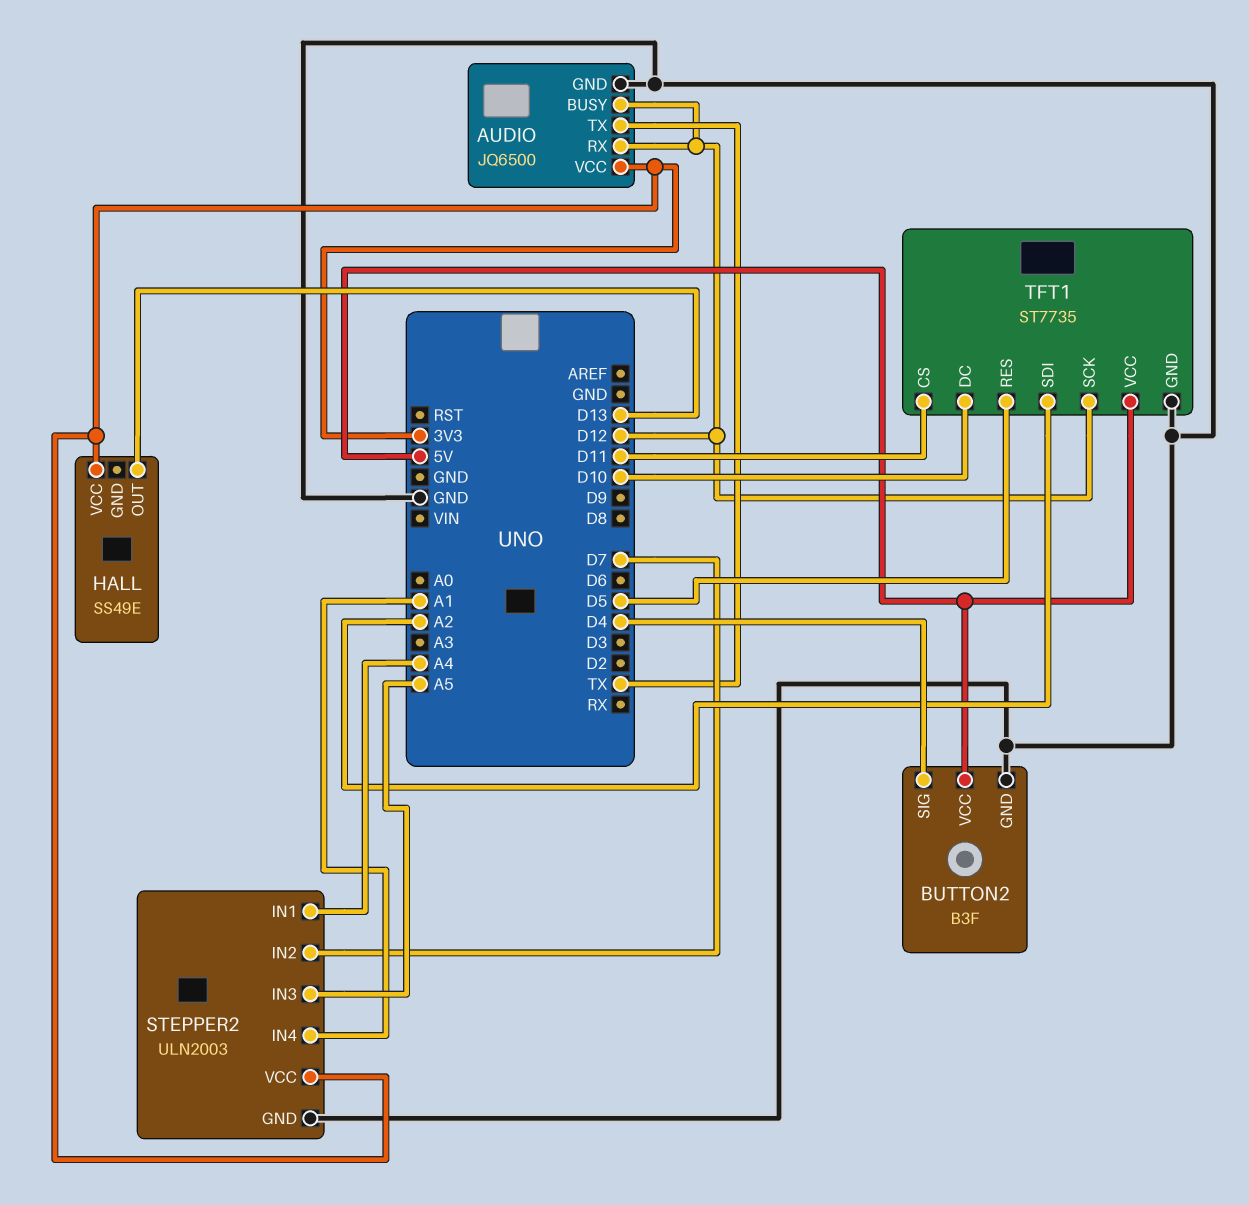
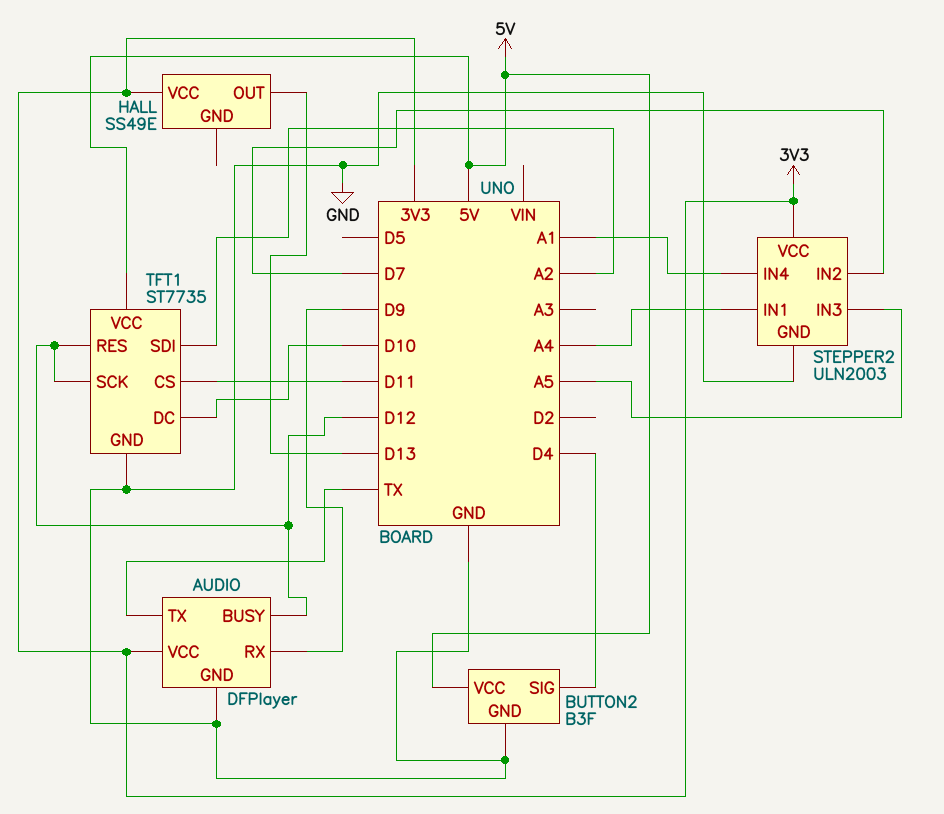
AUDIO: JQ6500 -> DFPlayer
AUDIO pin RX: D12 -> D9
TFT1 pin RES: D5 -> D12

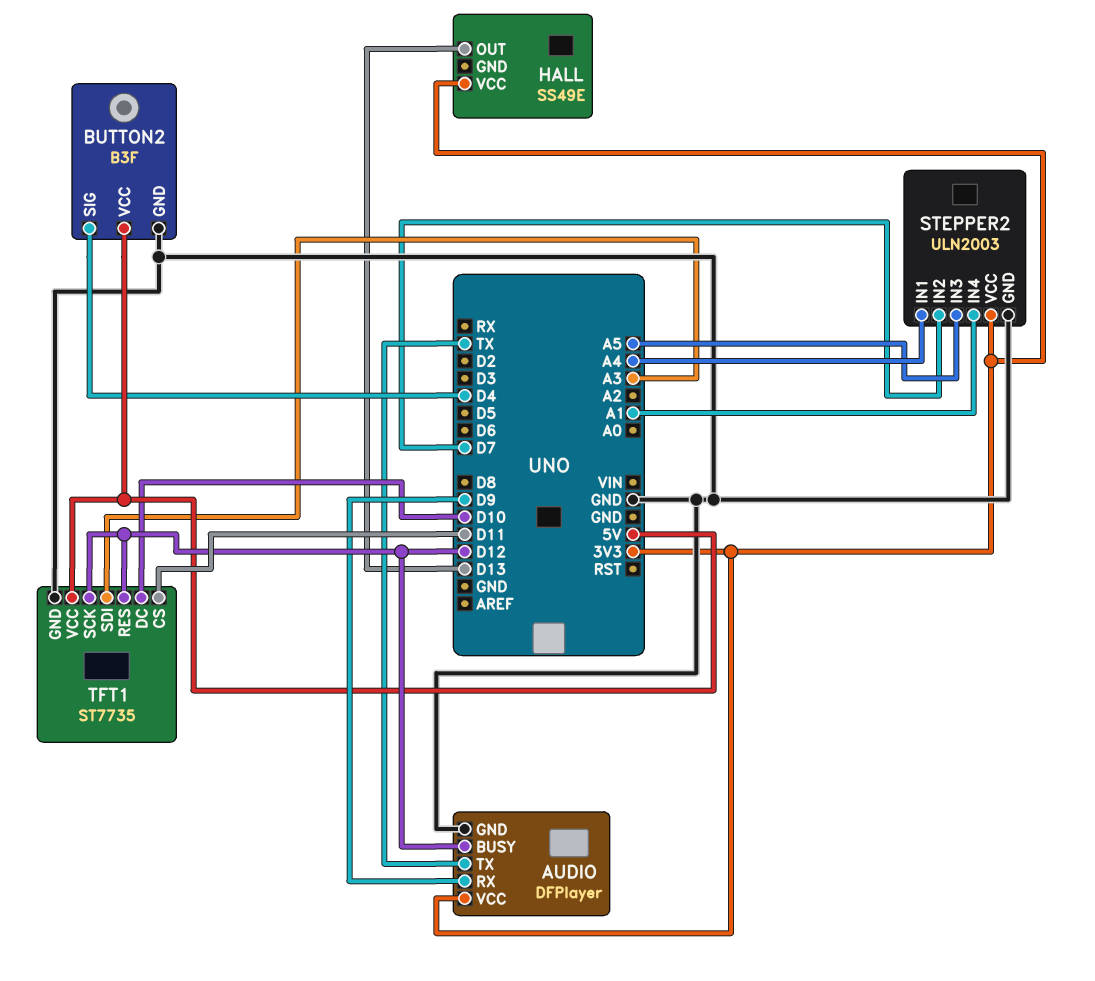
TFT1 pin SDI: A2 -> A3

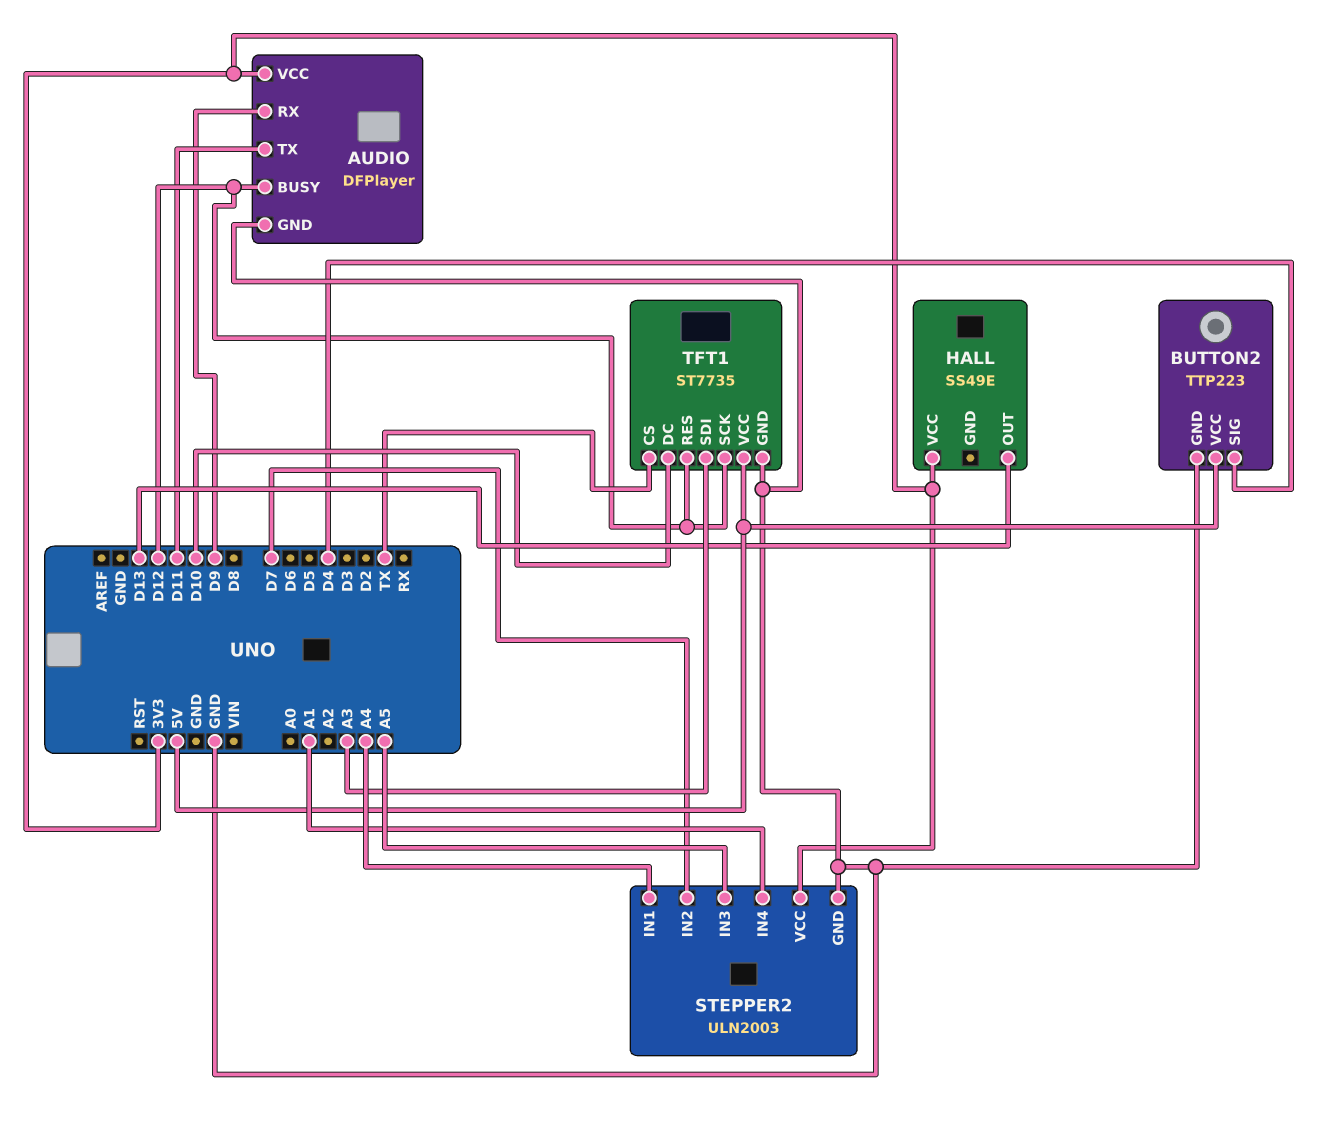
AUDIO pin TX: TX -> D11
BUTTON2: B3F -> TTP223
TFT1 pin CS: D11 -> TX

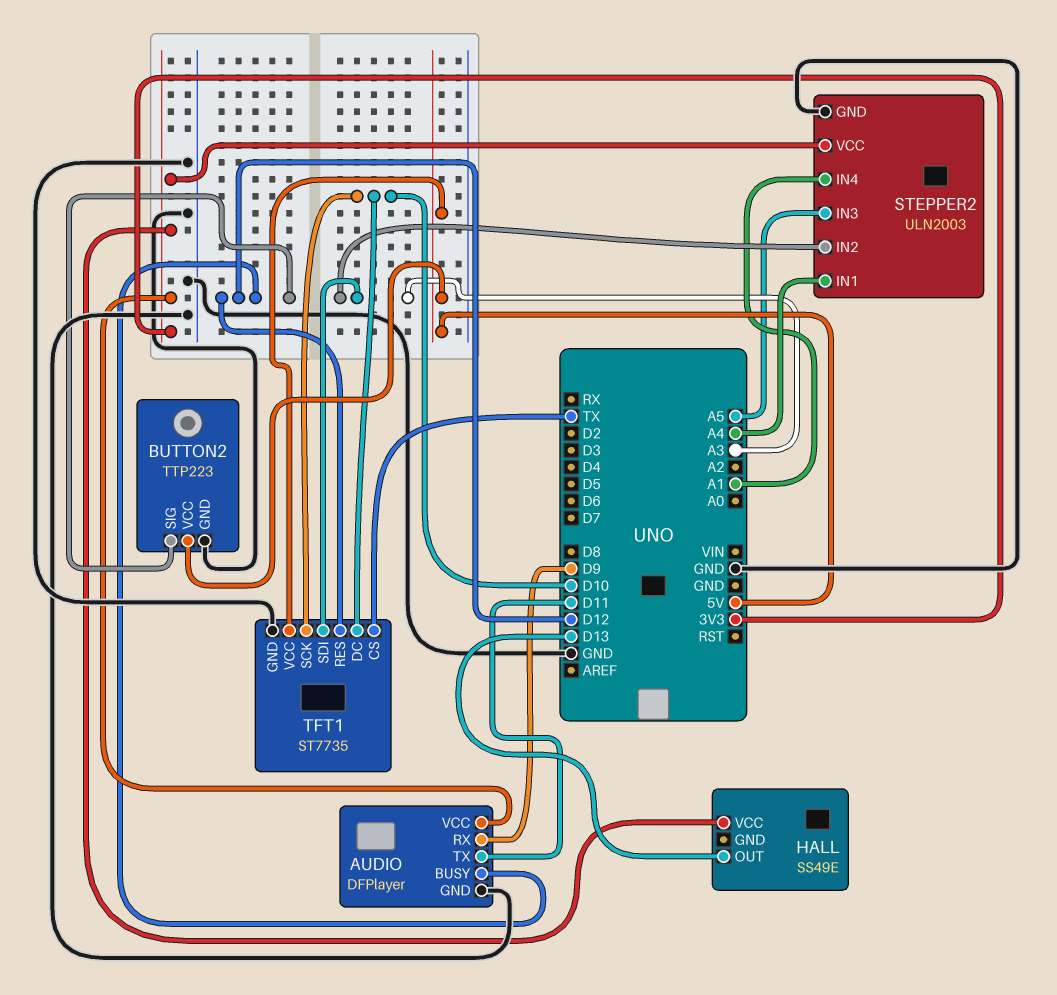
BUTTON2 pin SIG: D4 -> D12
STEPPER2 pin IN2: D7 -> A3
TFT1 pin SCK: D12 -> D10

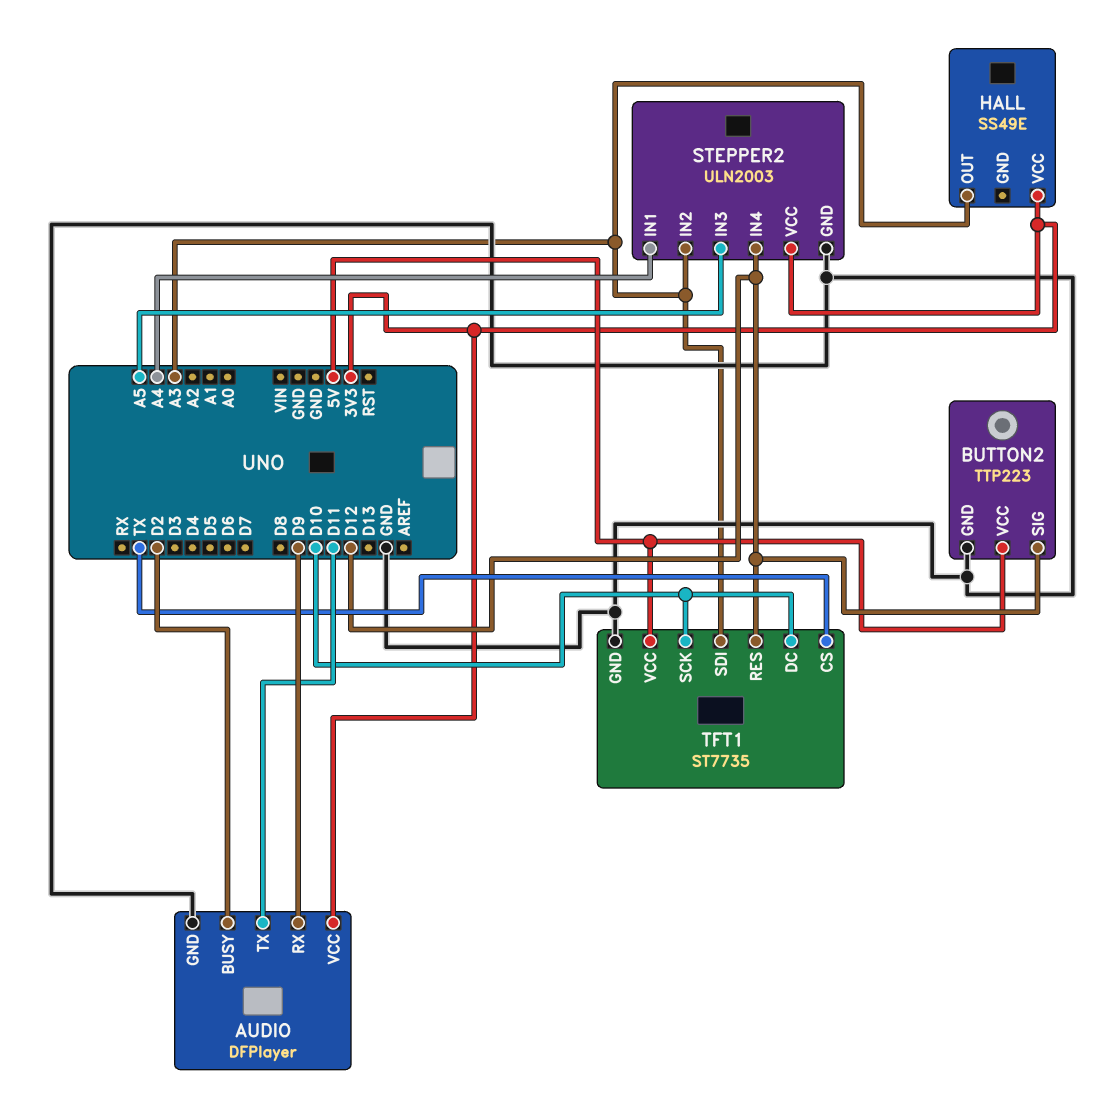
AUDIO pin BUSY: D12 -> D2
HALL pin OUT: D13 -> A3
STEPPER2 pin IN4: A1 -> D12

